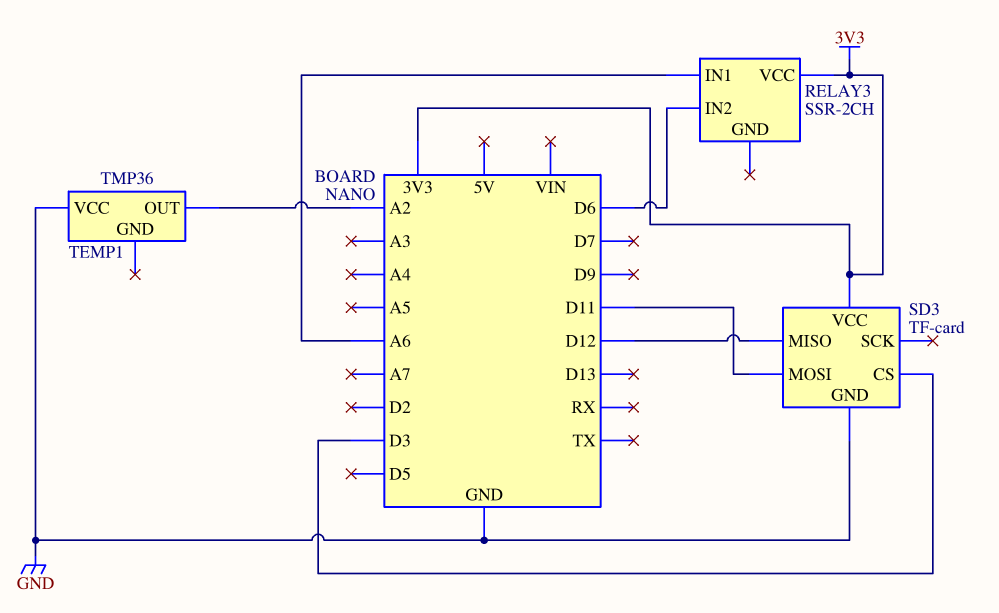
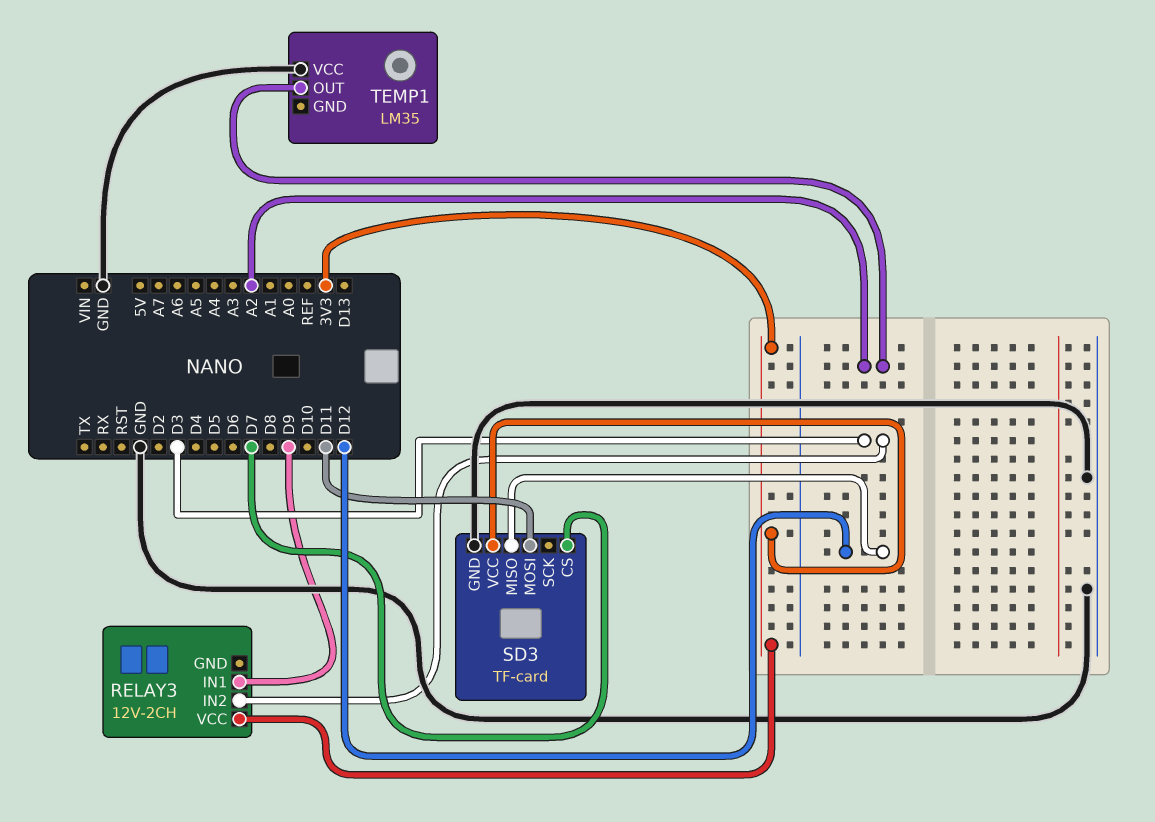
RELAY3: SSR-2CH -> 12V-2CH
RELAY3 pin IN1: A6 -> D9
RELAY3 pin IN2: D6 -> D3
SD3 pin CS: D3 -> D7
TEMP1: TMP36 -> LM35

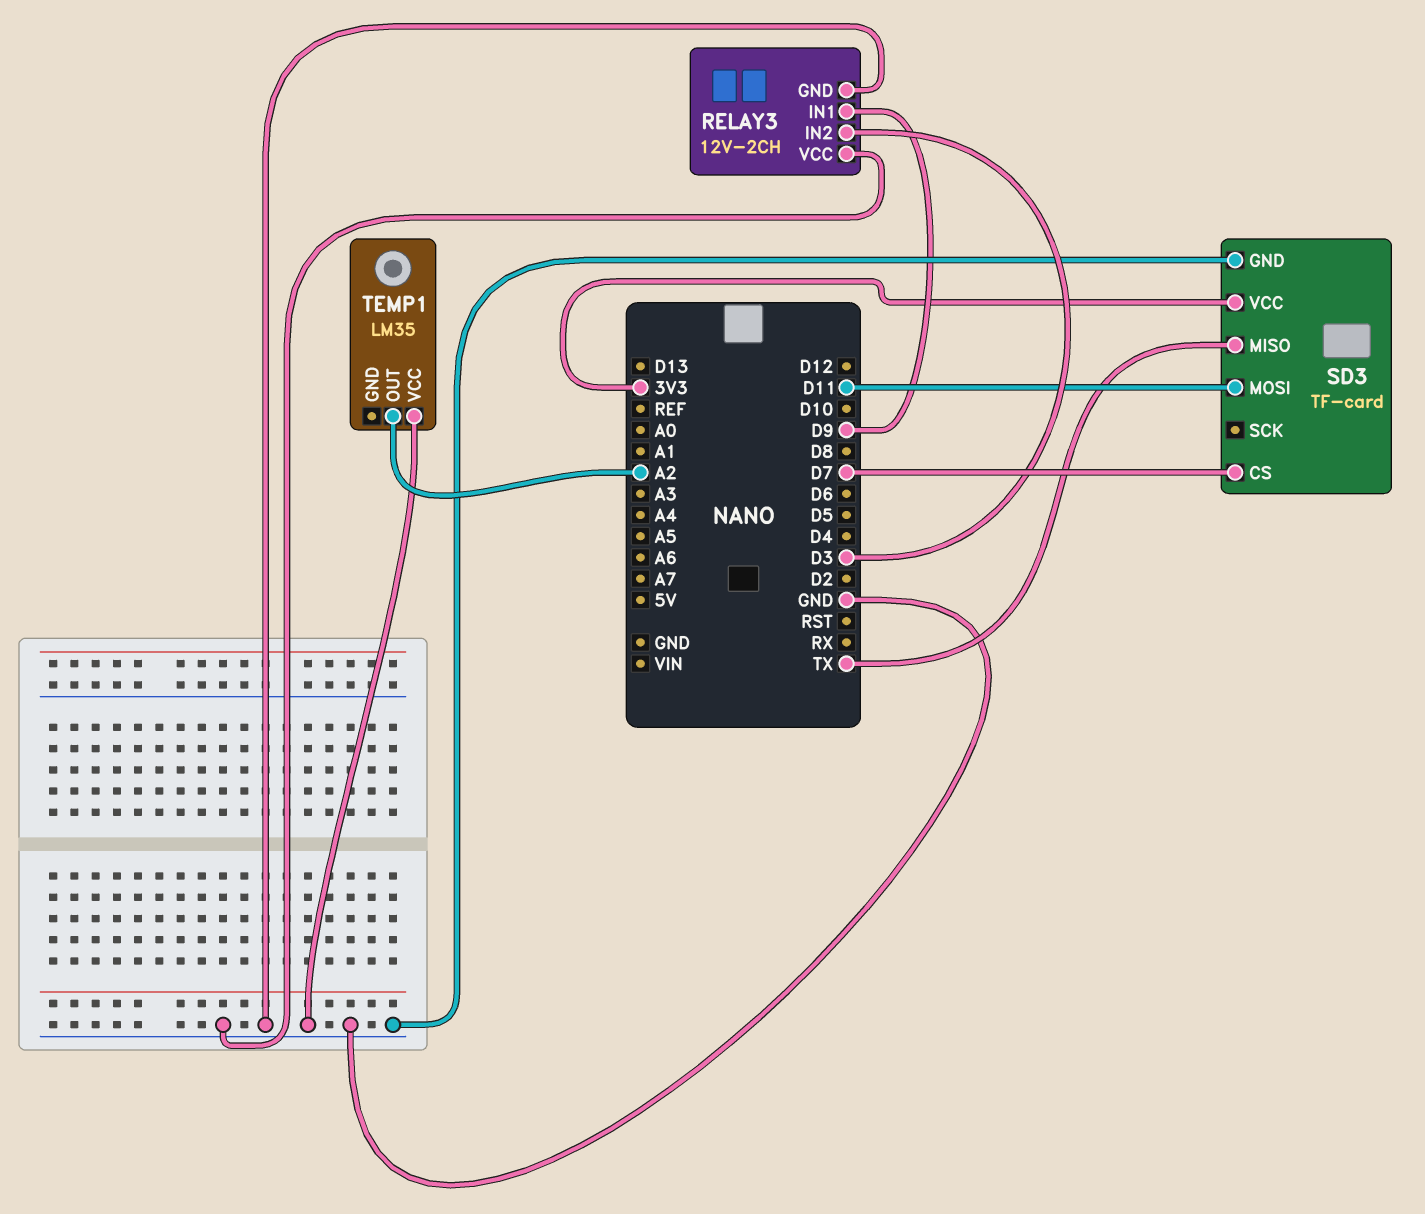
RELAY3 pin GND: none -> GND
RELAY3 pin VCC: 3V3 -> GND
SD3 pin MISO: D12 -> TX

